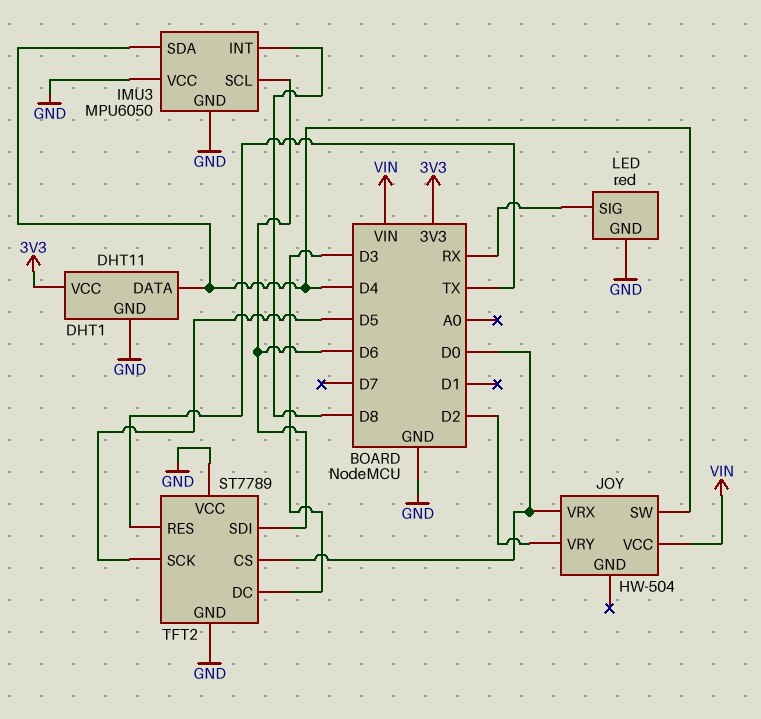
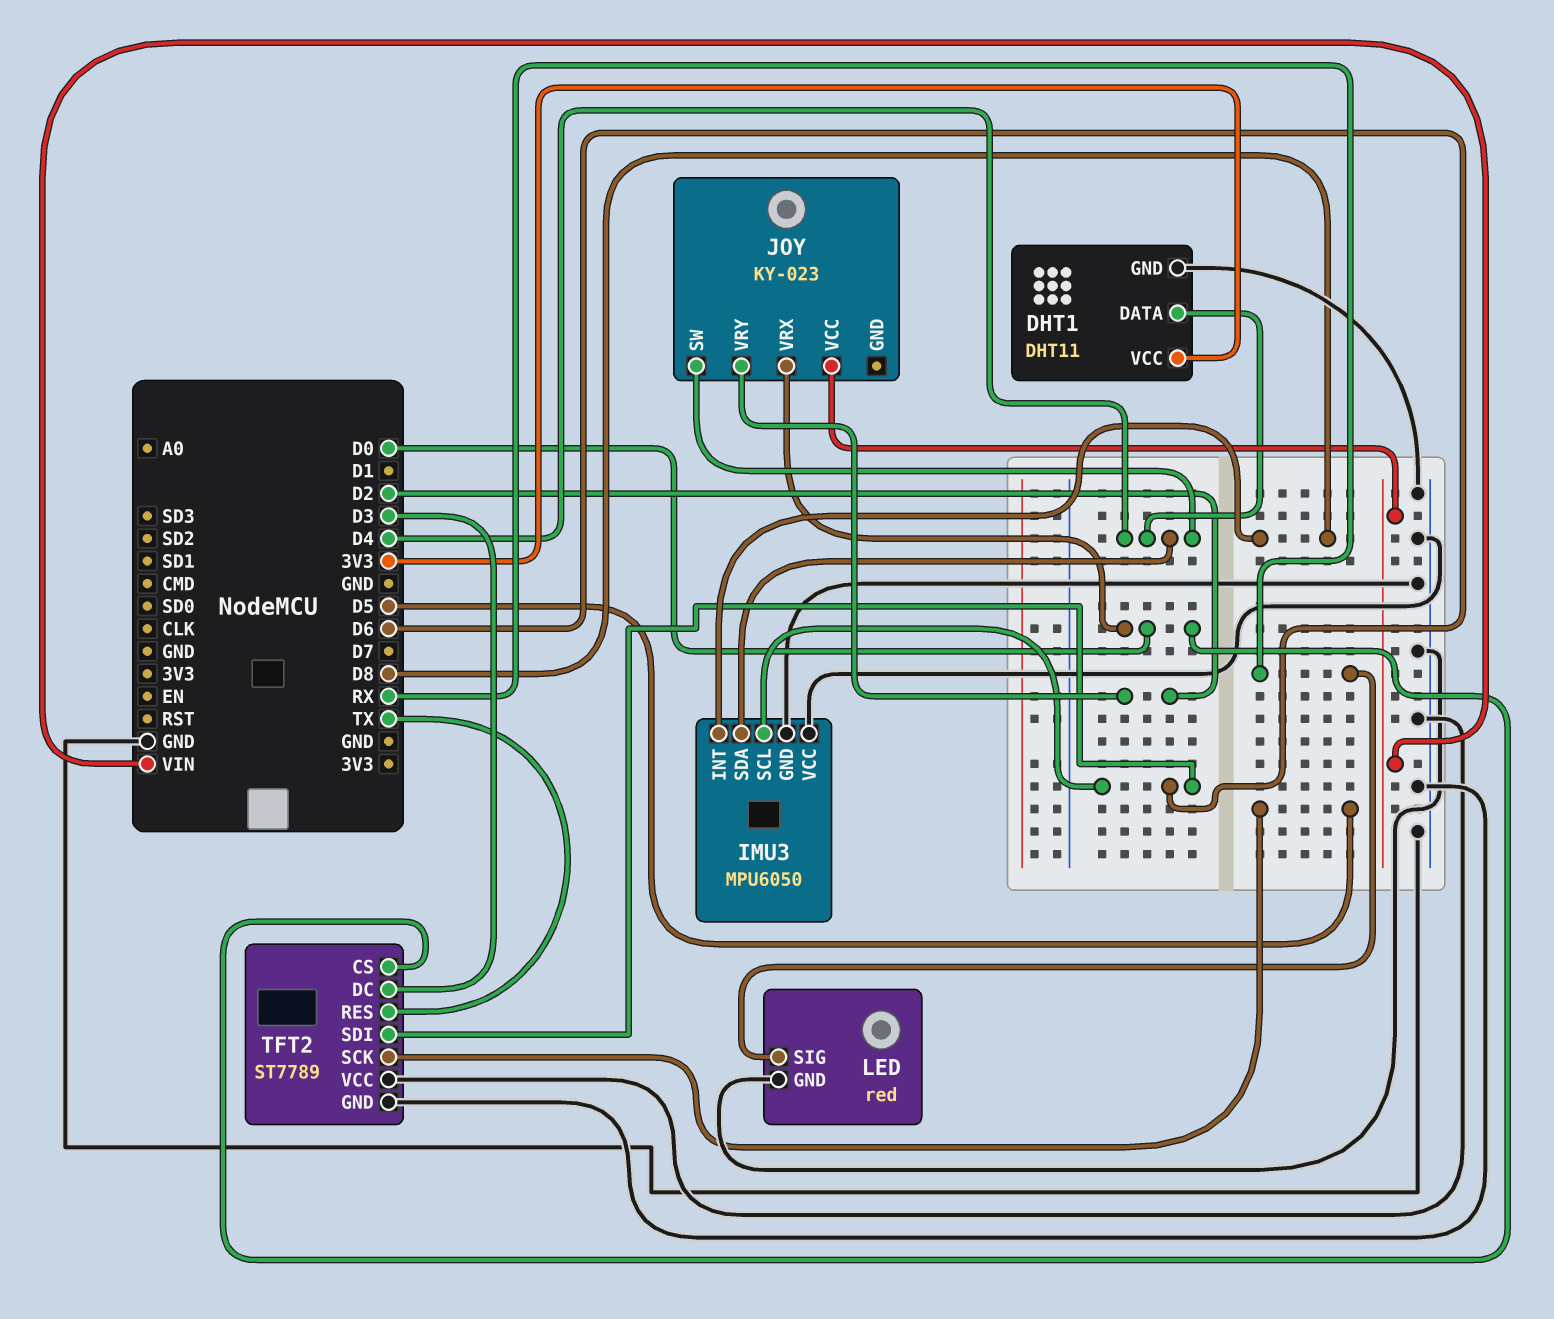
JOY: HW-504 -> KY-023

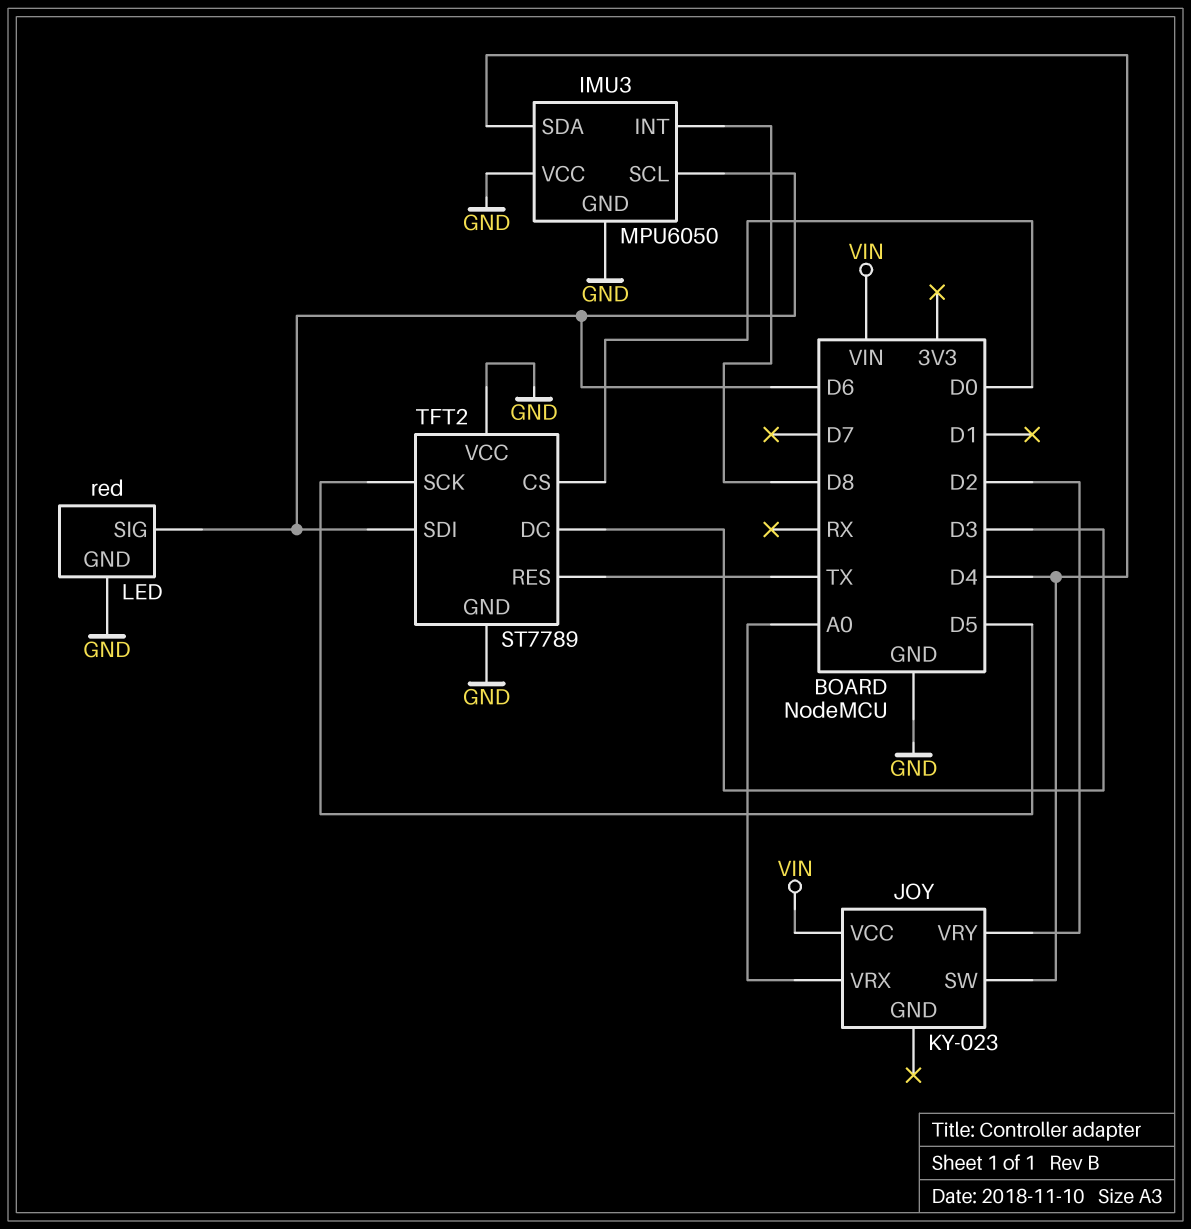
DHT1: DHT11 -> none
DHT1 pin DATA: D4 -> none
DHT1 pin GND: GND -> none
DHT1 pin VCC: 3V3 -> none
JOY pin VRX: D0 -> A0
LED pin SIG: RX -> D6

